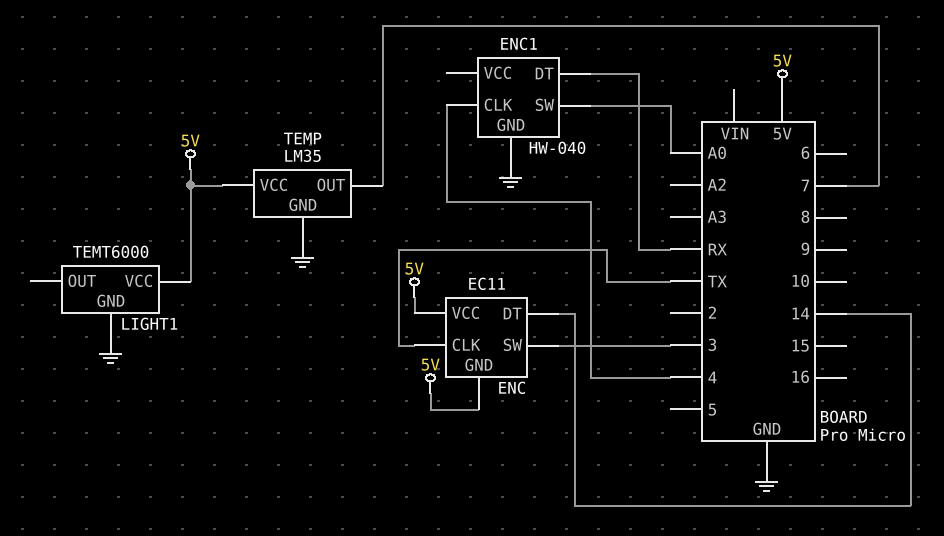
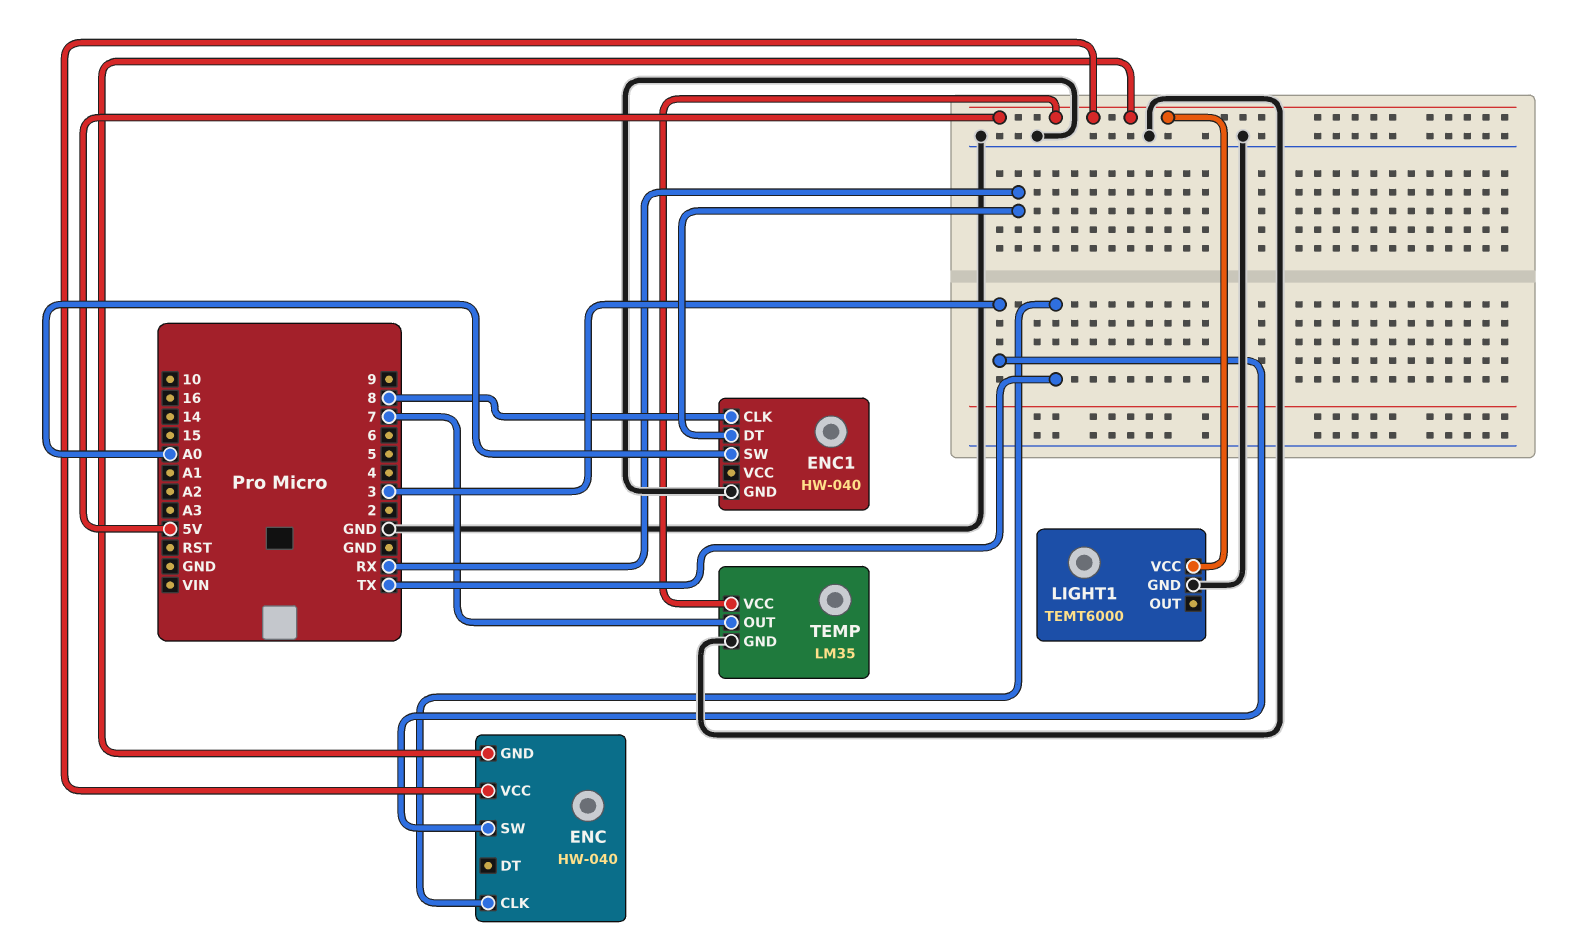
ENC: EC11 -> HW-040
ENC pin DT: 14 -> none
ENC1 pin CLK: 4 -> 8

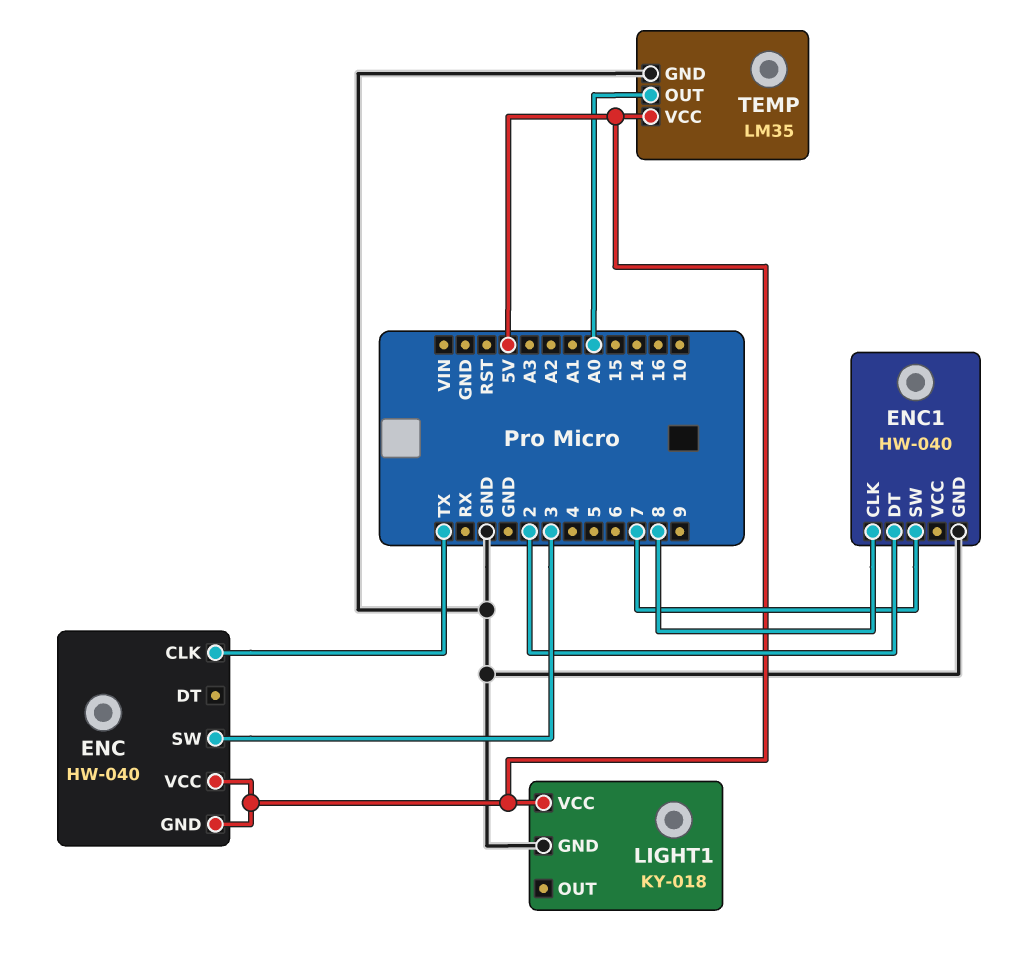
ENC1 pin DT: RX -> 2
ENC1 pin SW: A0 -> 7
LIGHT1: TEMT6000 -> KY-018
TEMP pin OUT: 7 -> A0

